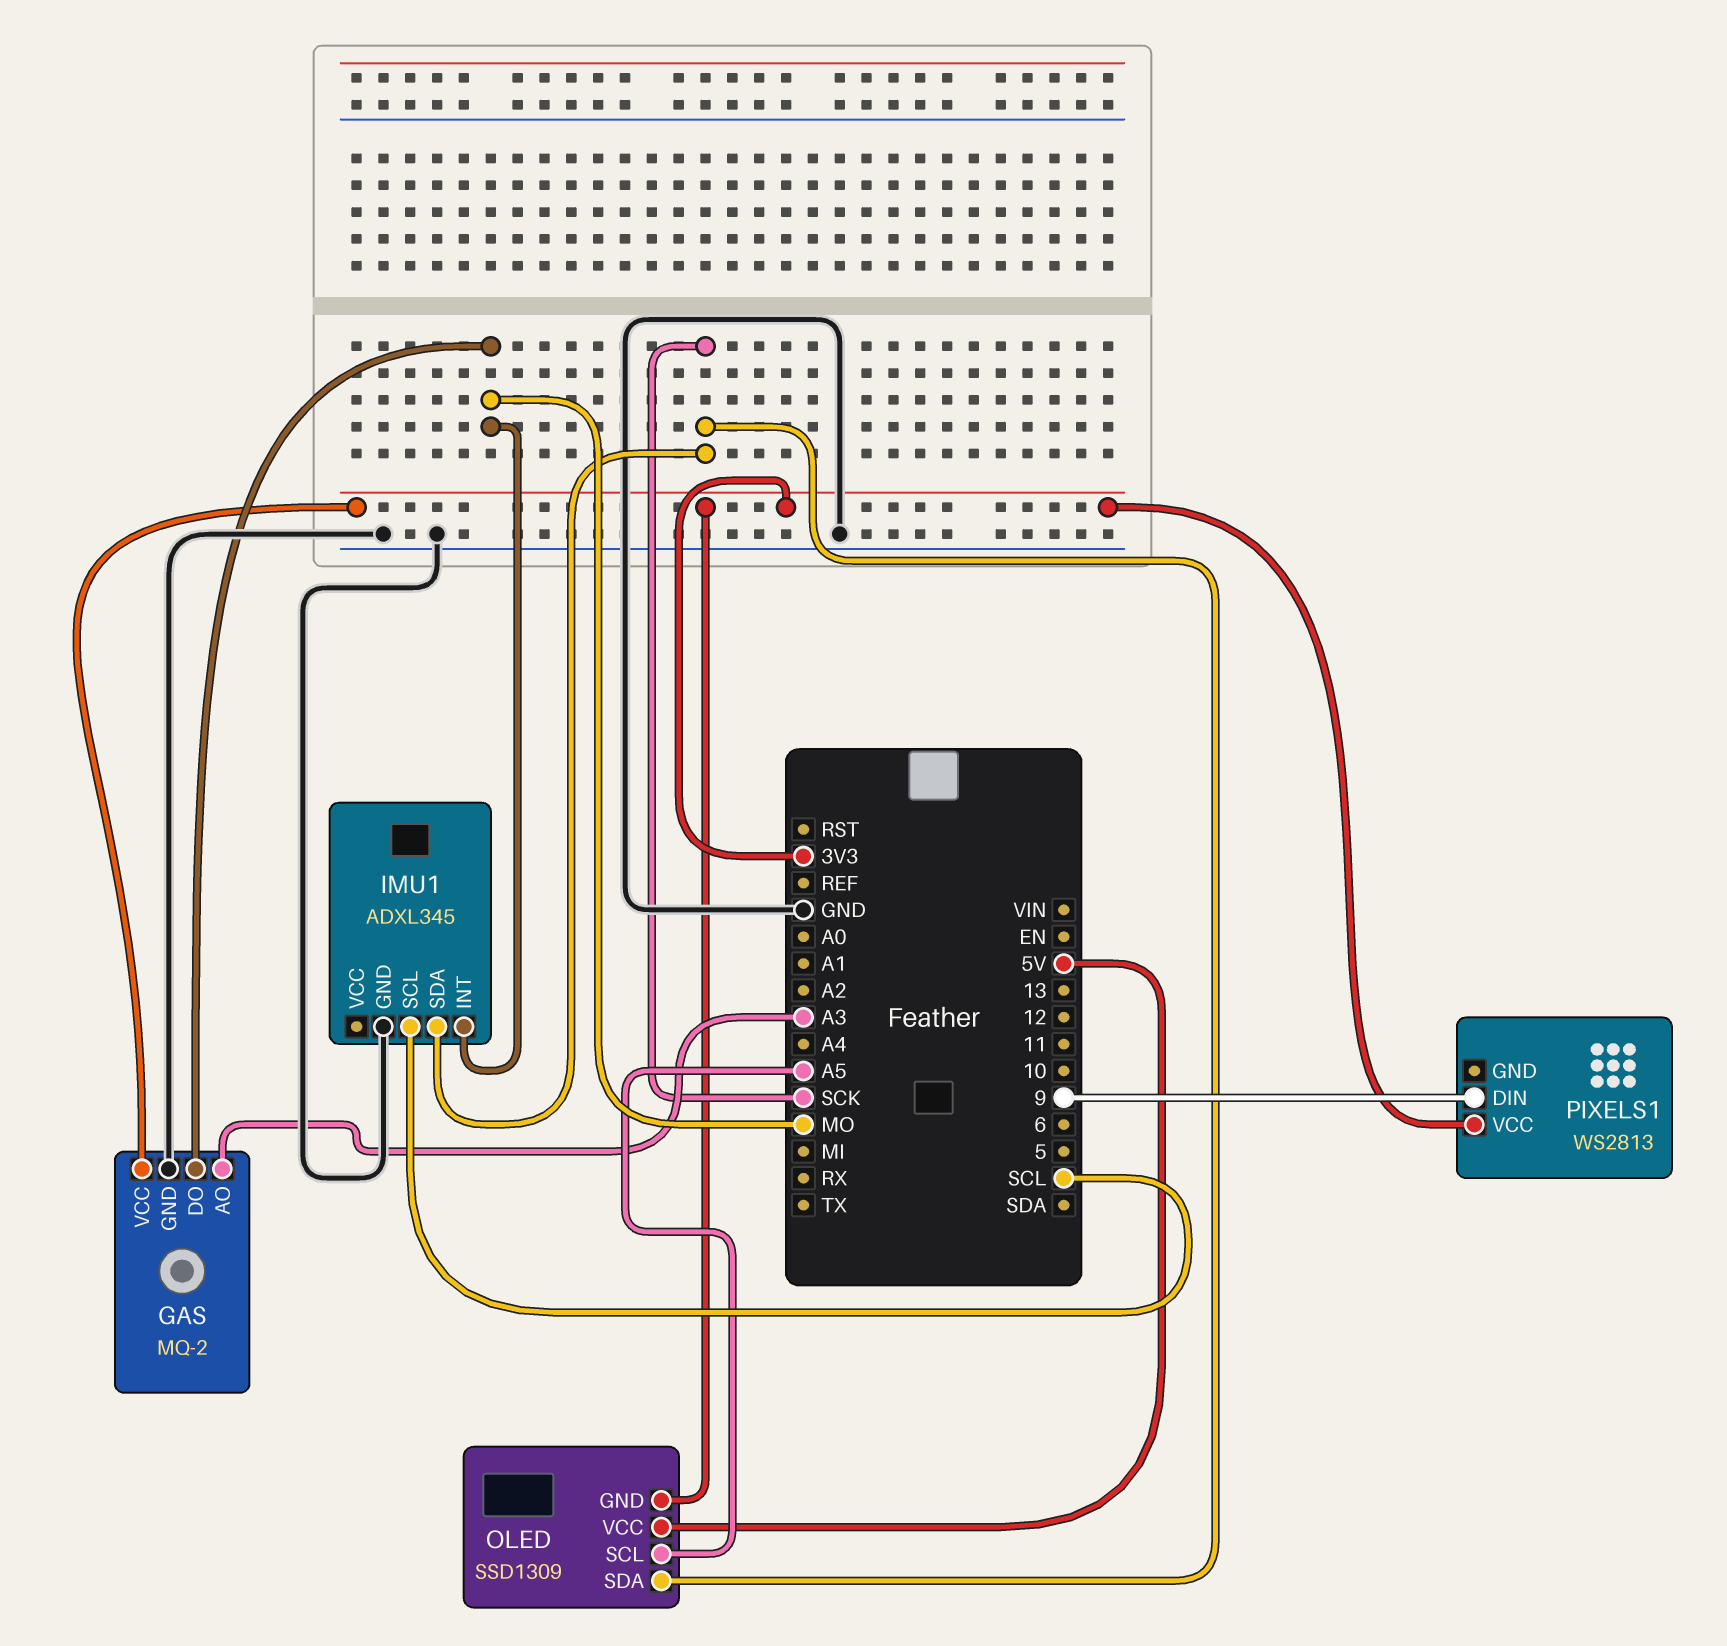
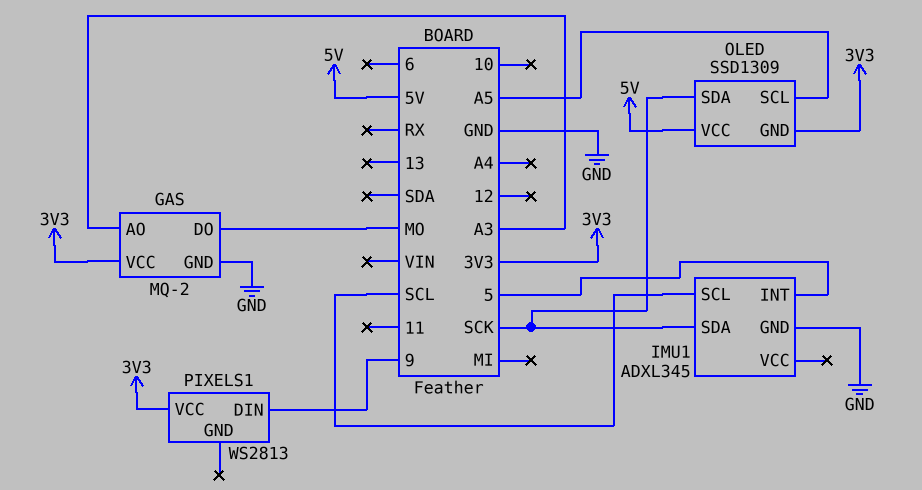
IMU1 pin INT: MO -> 5

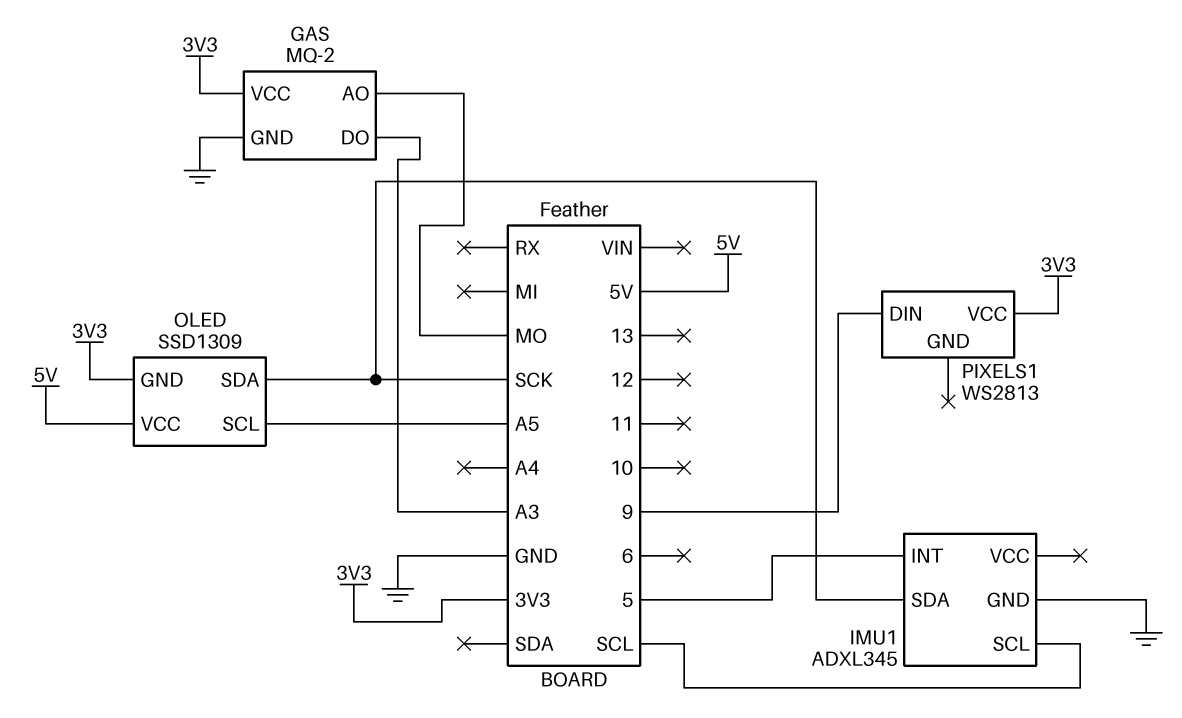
GAS pin AO: A3 -> MO
GAS pin DO: MO -> A3

